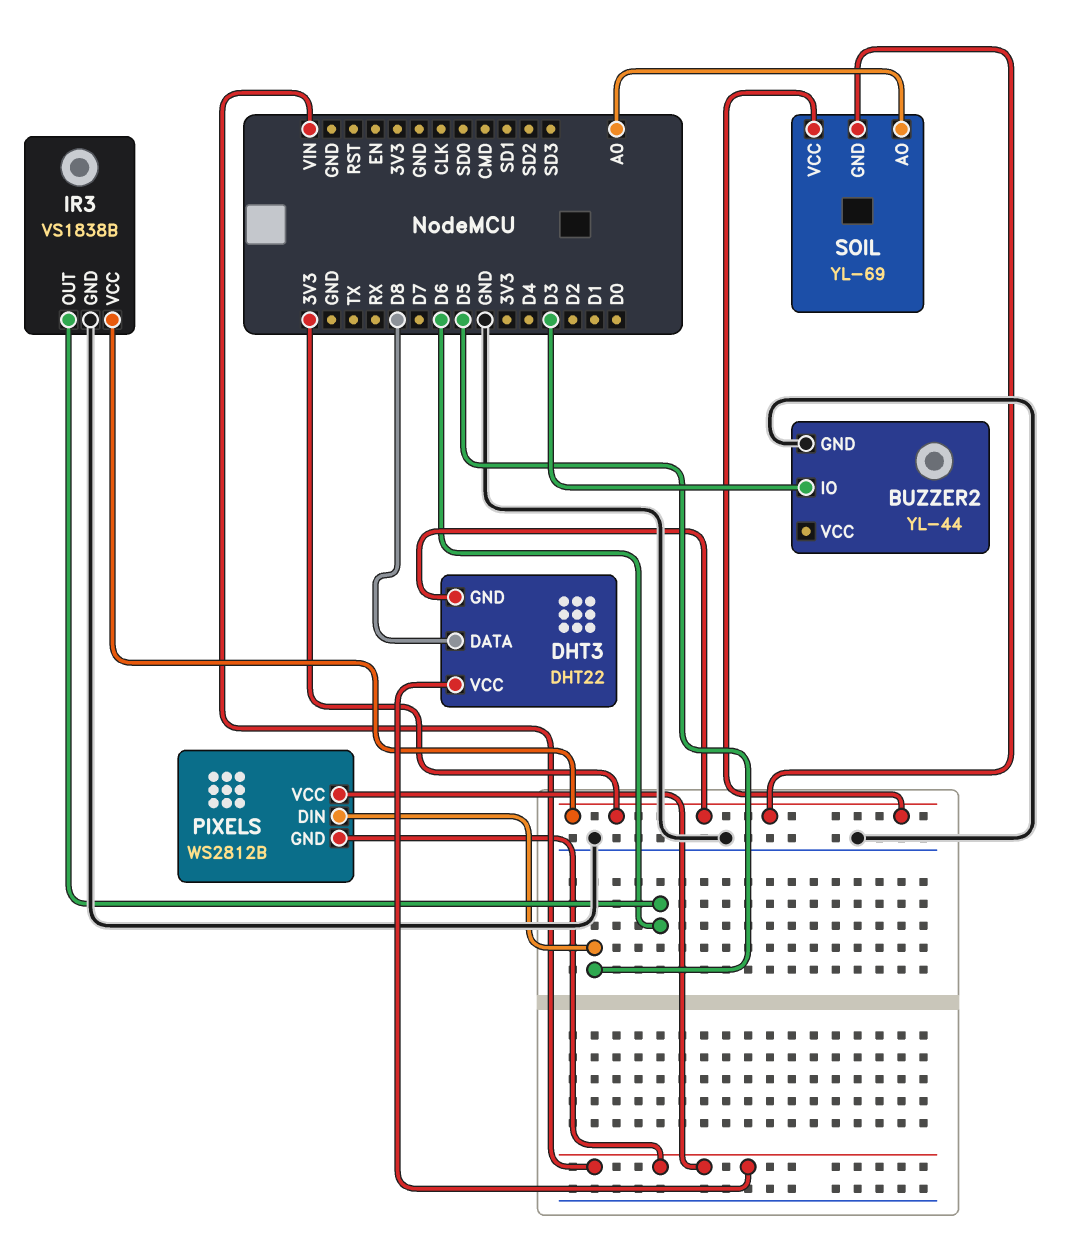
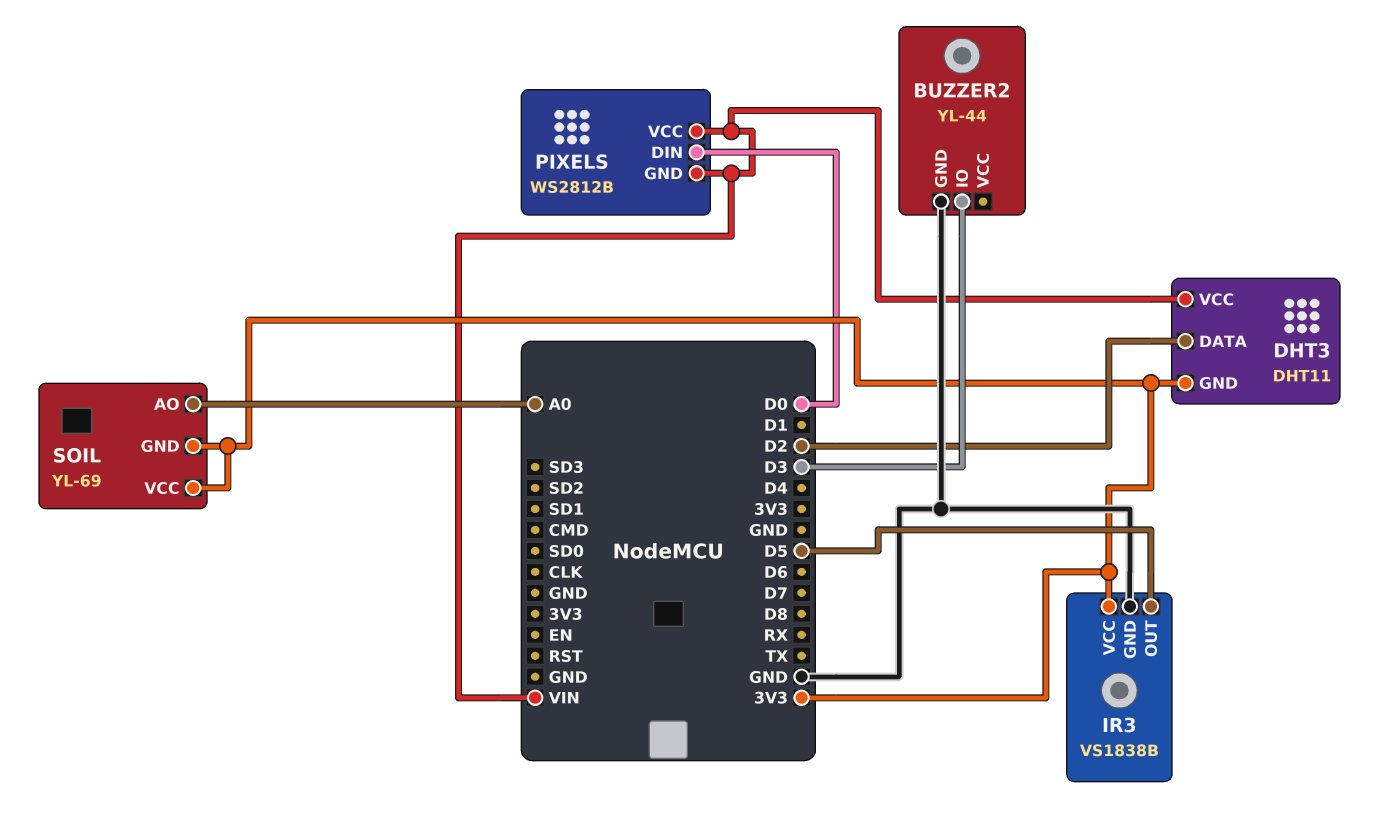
DHT3: DHT22 -> DHT11
DHT3 pin DATA: D8 -> D2
IR3 pin OUT: D6 -> D5
PIXELS pin DIN: D5 -> D0

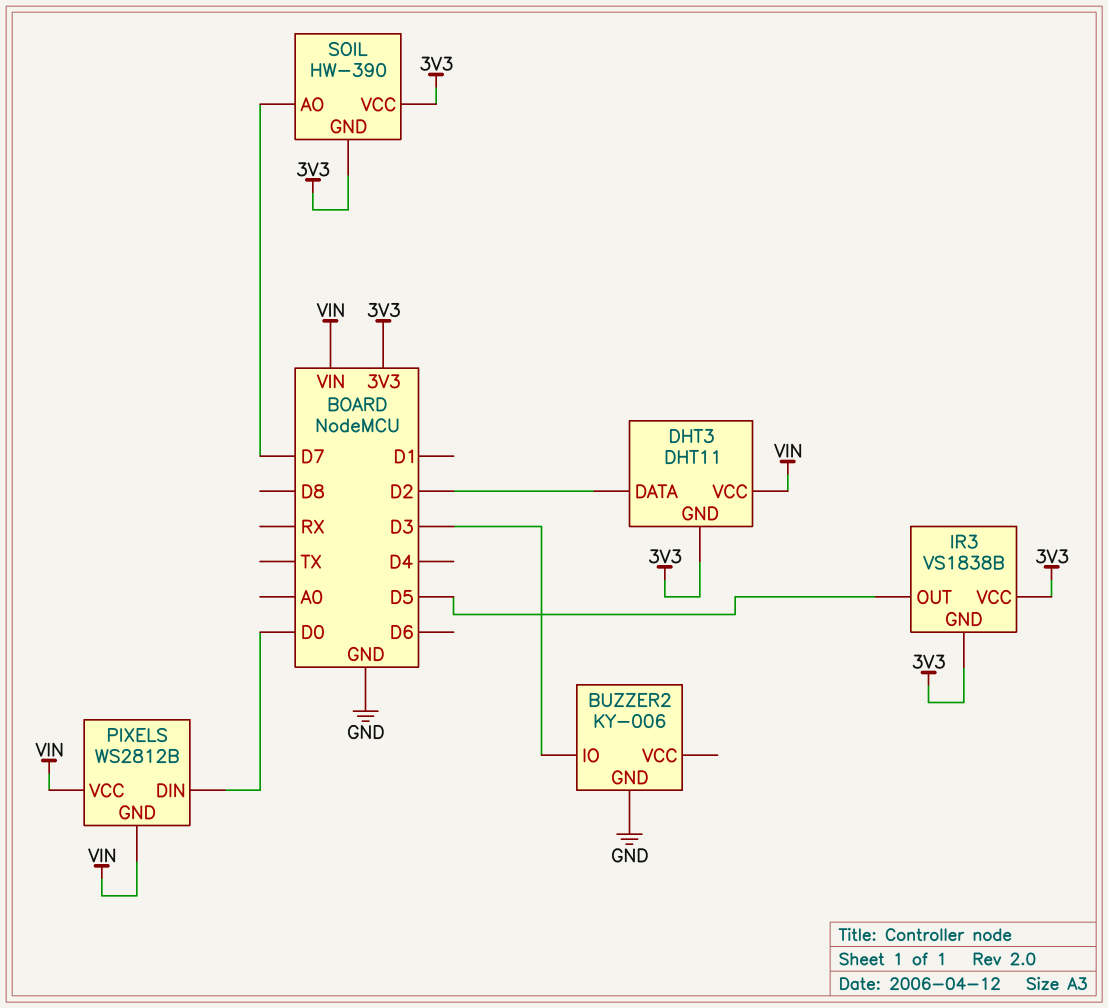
BUZZER2: YL-44 -> KY-006
IR3 pin GND: GND -> 3V3
SOIL: YL-69 -> HW-390
SOIL pin AO: A0 -> D7

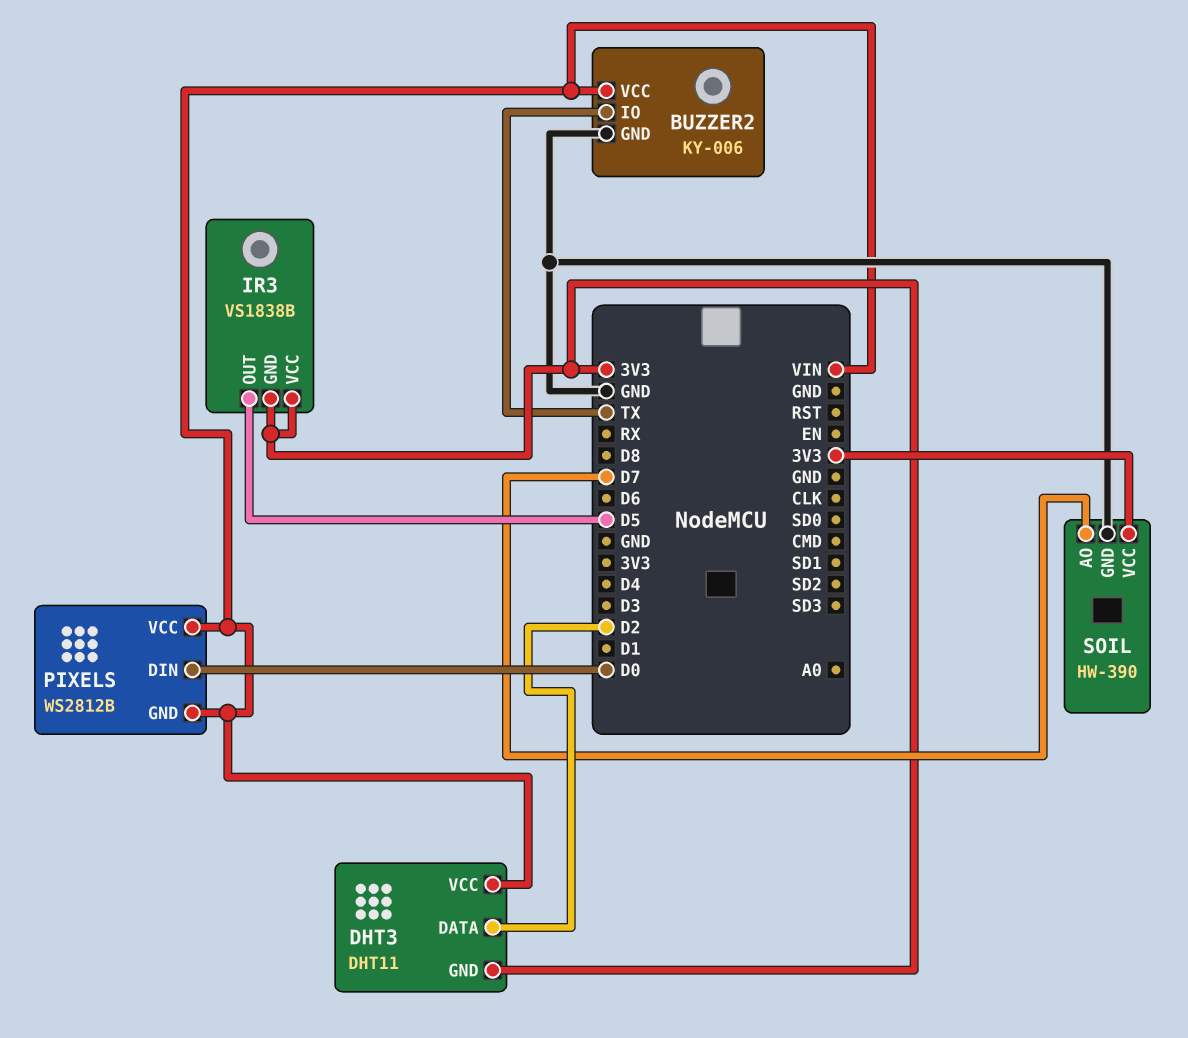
BUZZER2 pin IO: D3 -> TX
BUZZER2 pin VCC: none -> VIN
SOIL pin GND: 3V3 -> GND

